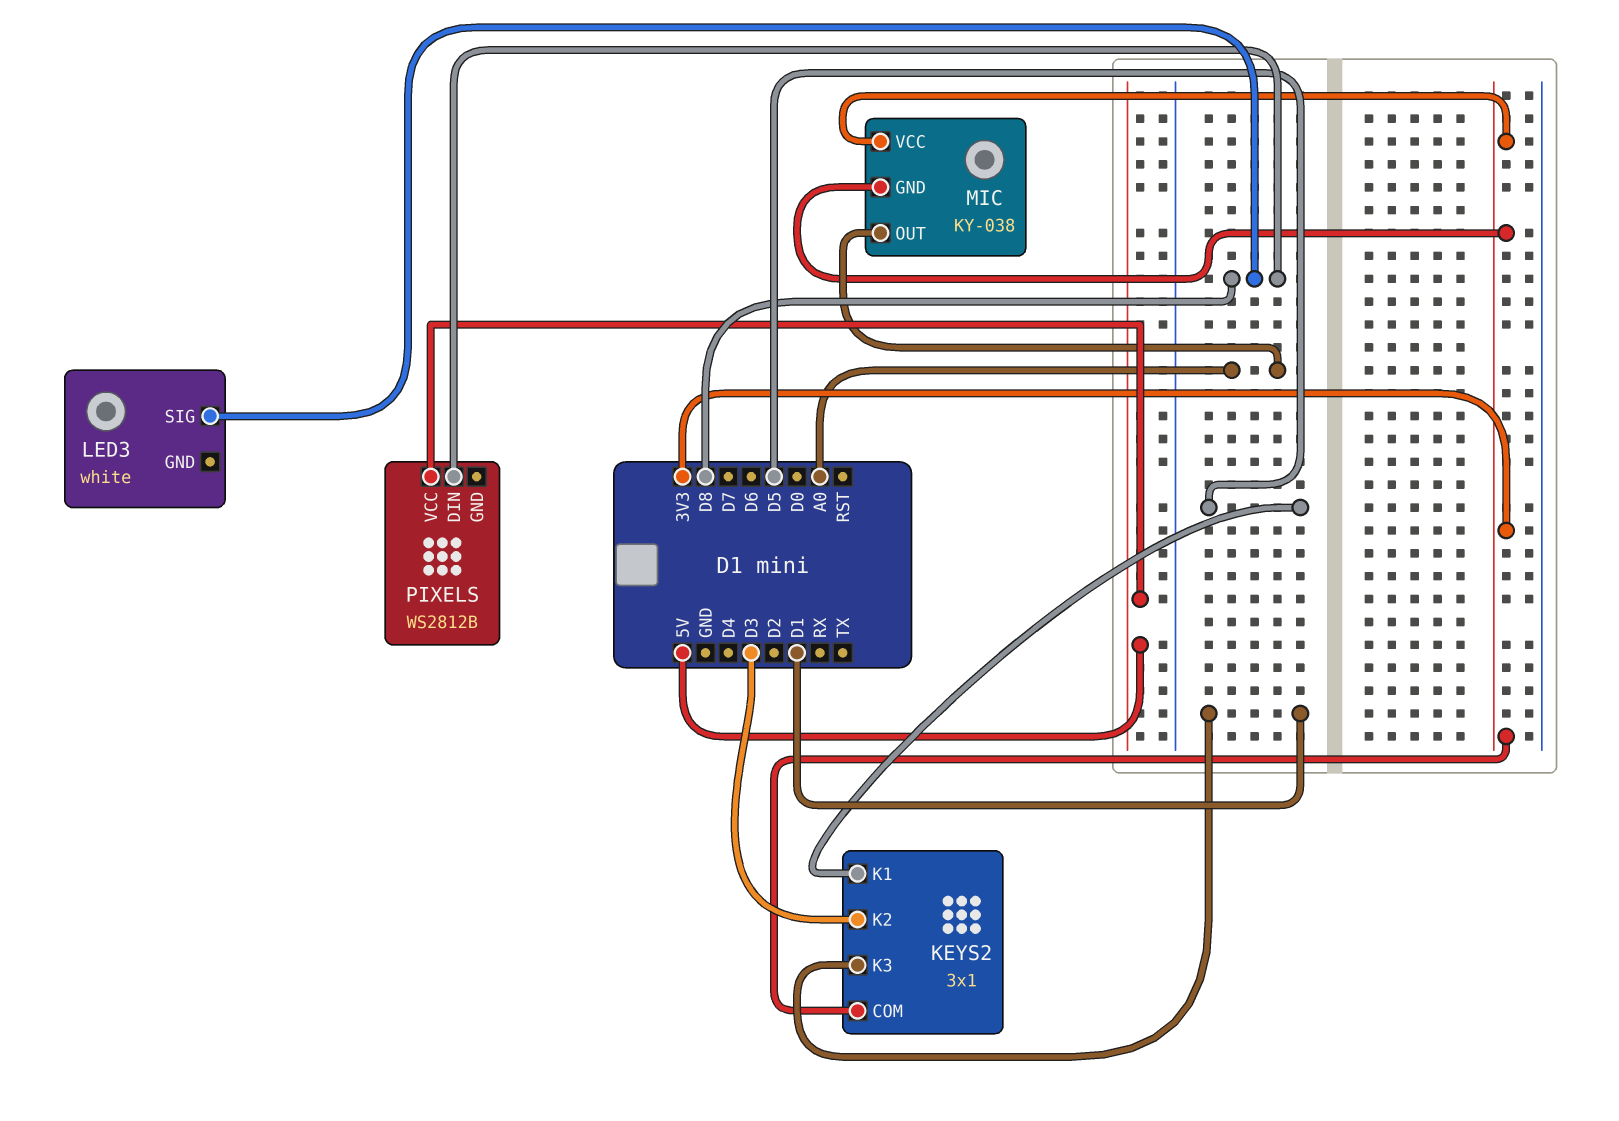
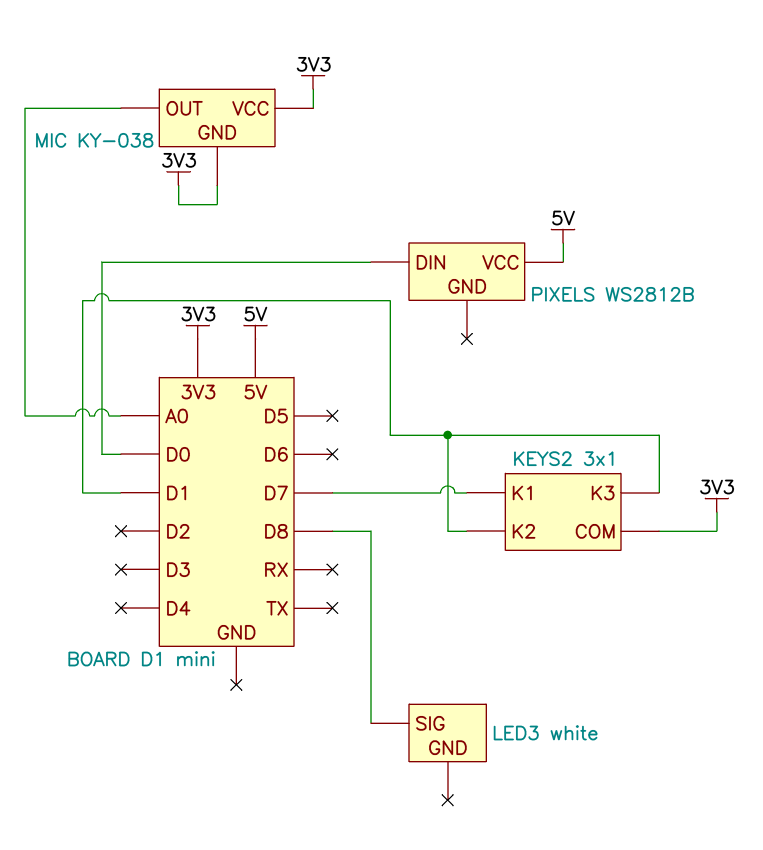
KEYS2 pin K1: D5 -> D7
KEYS2 pin K2: D3 -> D1
PIXELS pin DIN: D8 -> D0

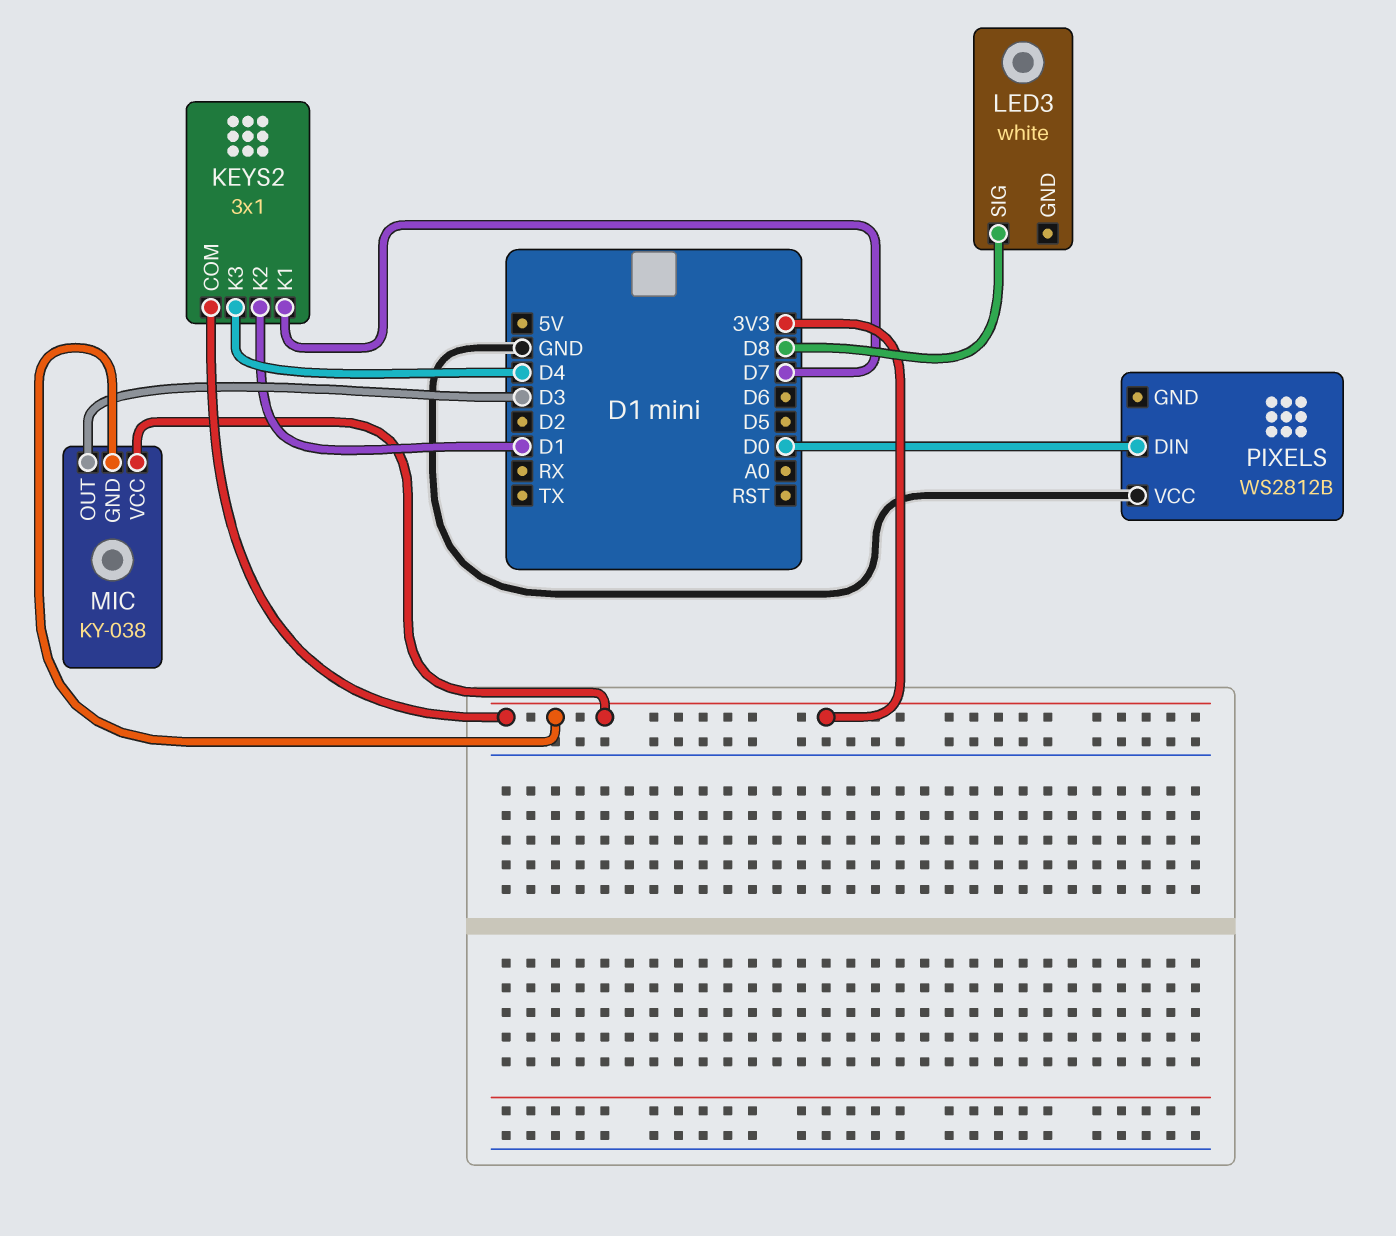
KEYS2 pin K3: D1 -> D4
MIC pin OUT: A0 -> D3
PIXELS pin VCC: 5V -> GND

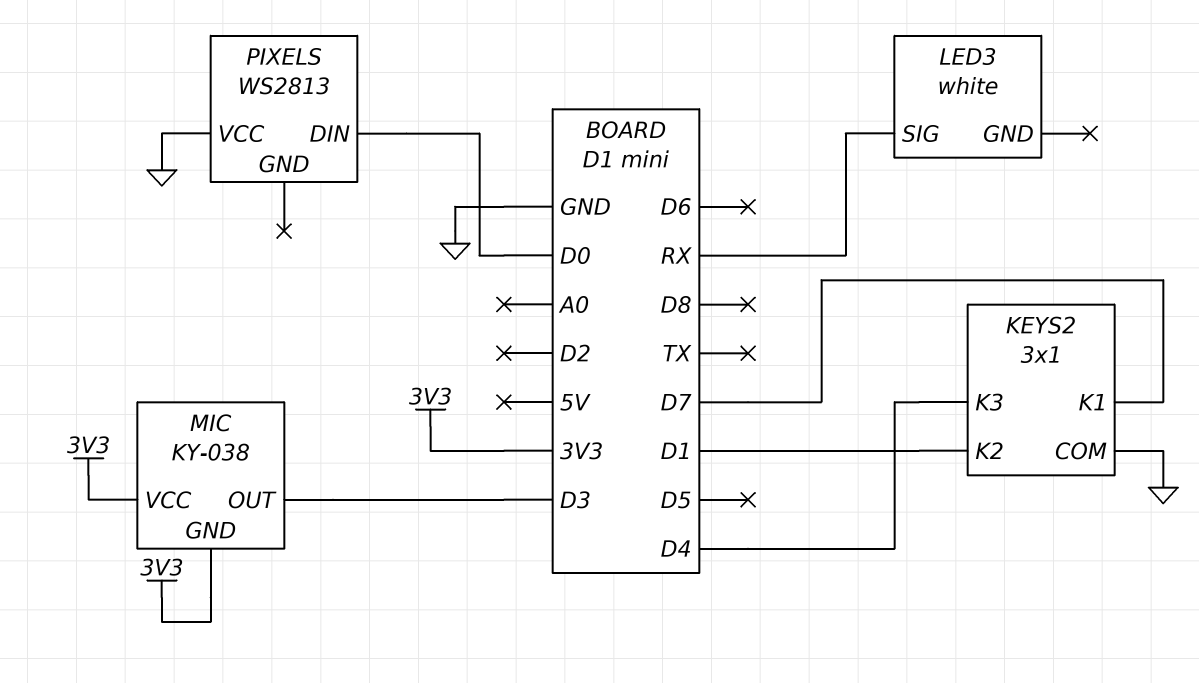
KEYS2 pin COM: 3V3 -> GND
LED3 pin SIG: D8 -> RX
PIXELS: WS2812B -> WS2813

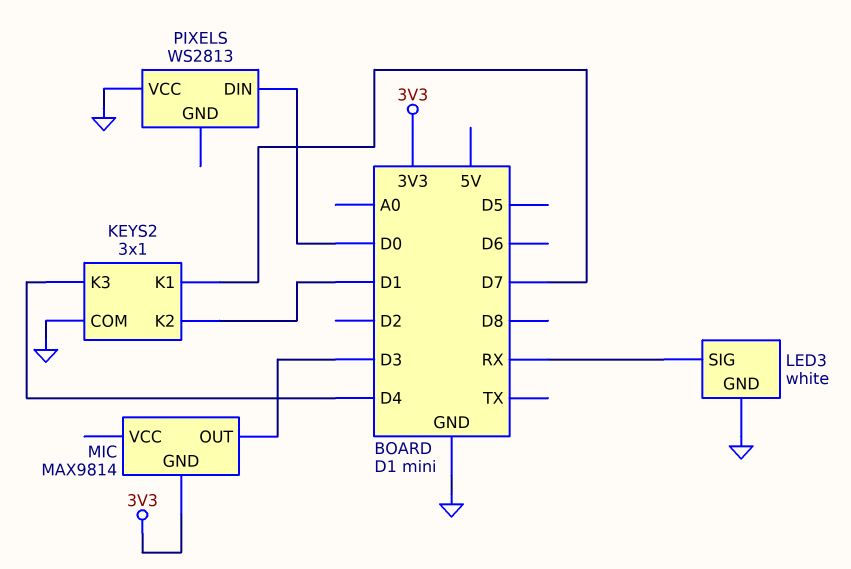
LED3 pin GND: none -> GND
MIC: KY-038 -> MAX9814
MIC pin VCC: 3V3 -> none

